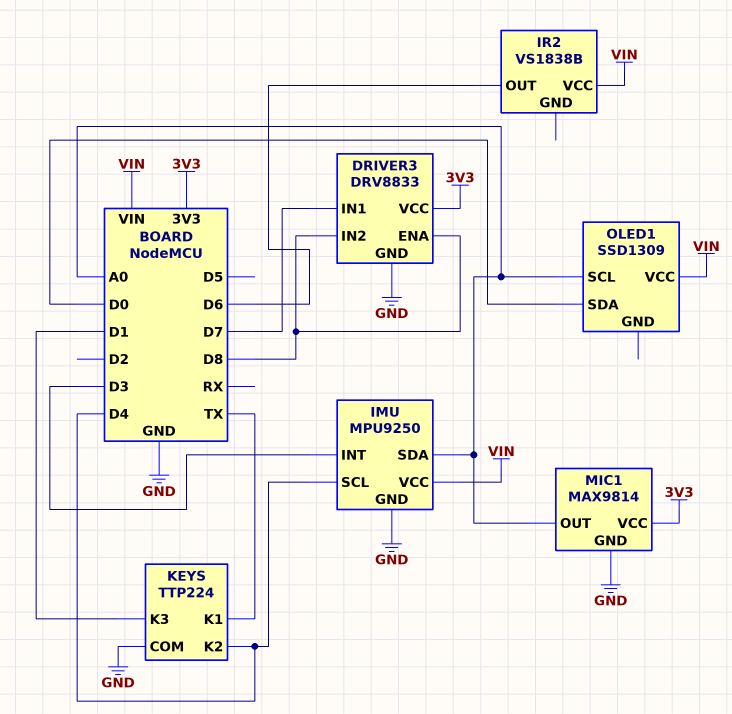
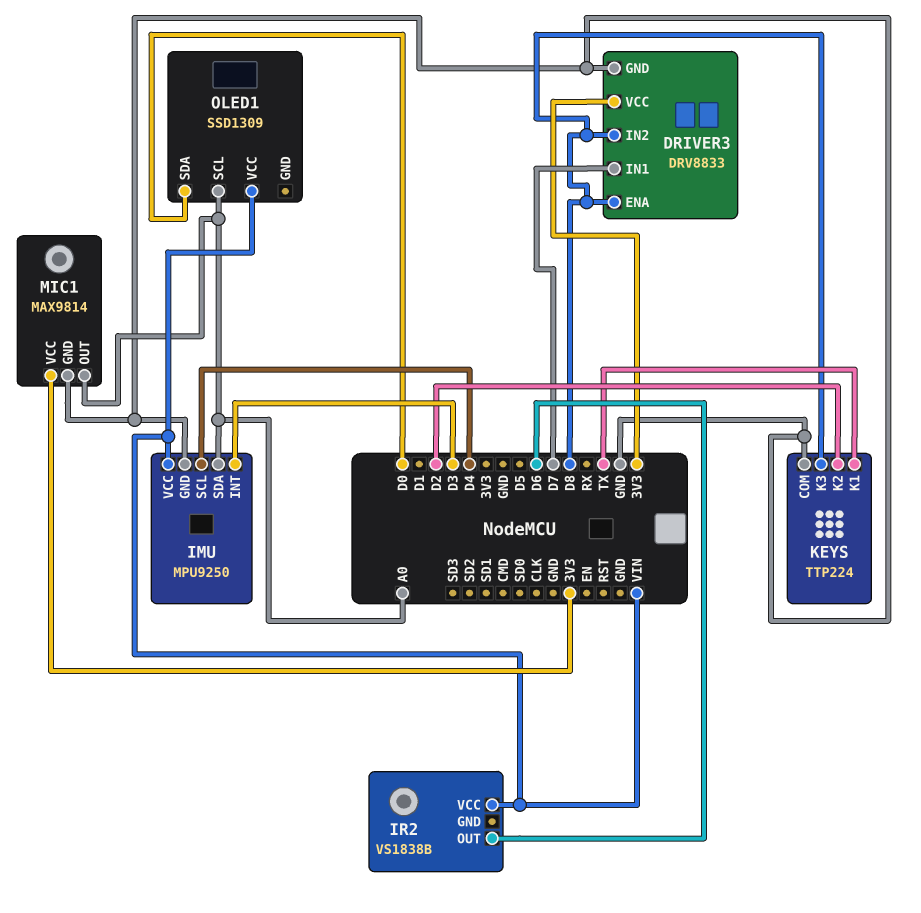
KEYS pin K2: D4 -> D2
KEYS pin K3: D1 -> D8

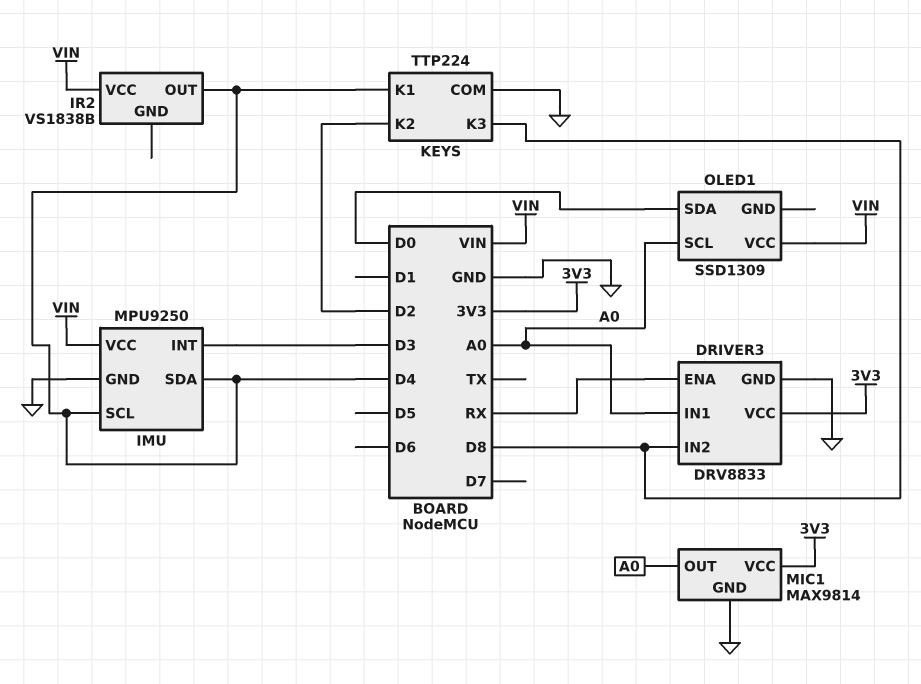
DRIVER3 pin ENA: D8 -> RX
DRIVER3 pin IN1: D7 -> A0
IMU pin SDA: A0 -> D4
IR2 pin OUT: D6 -> D4
KEYS pin K1: TX -> D4

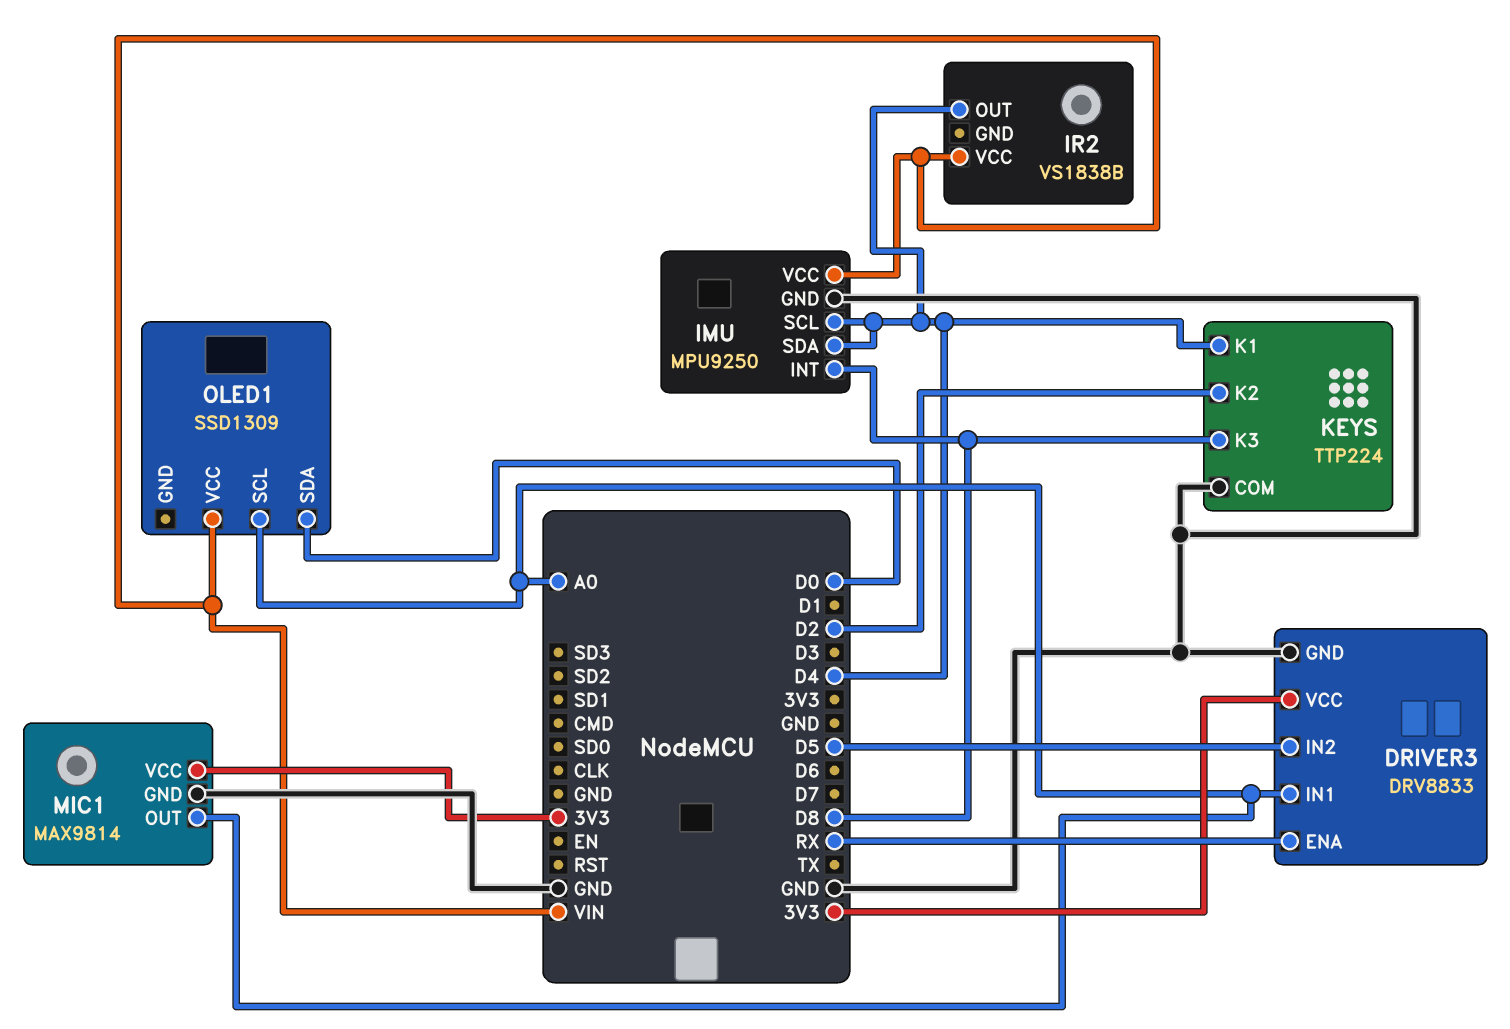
DRIVER3 pin IN2: D8 -> D5
IMU pin INT: D3 -> D8

